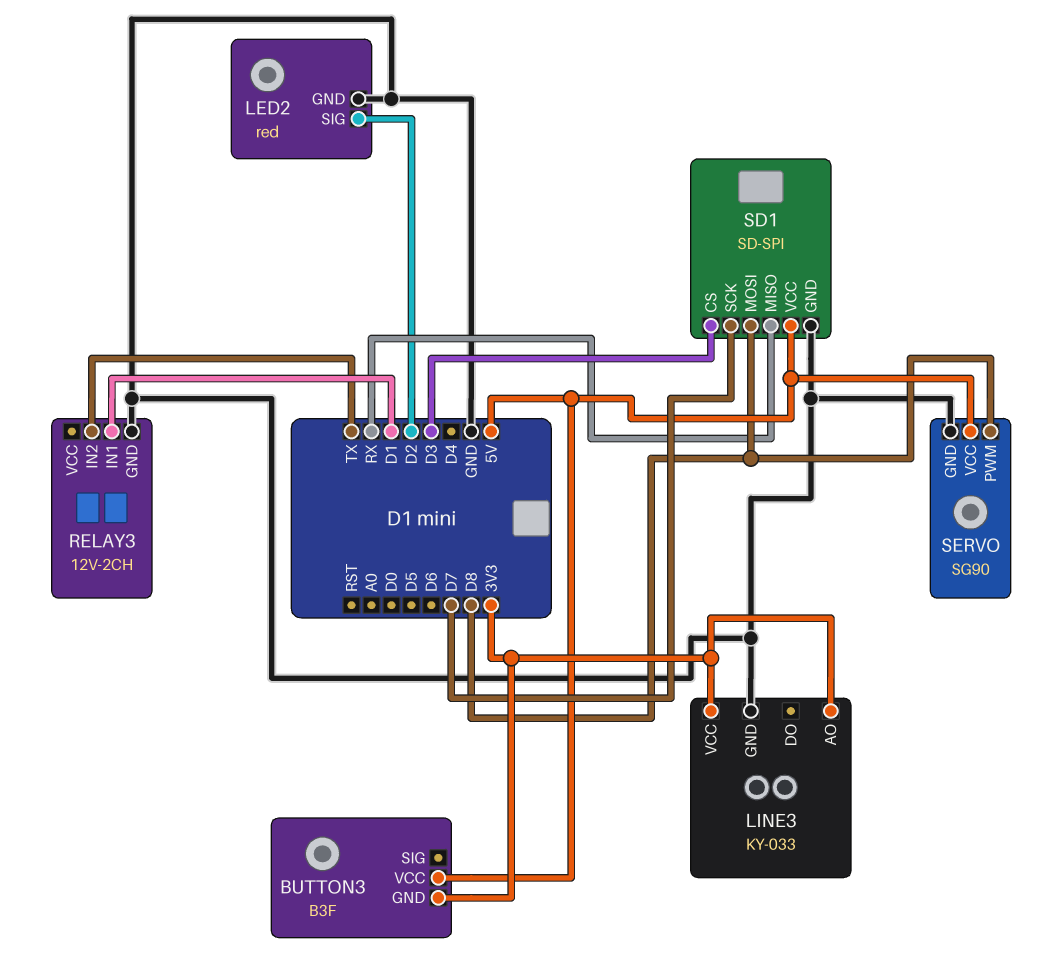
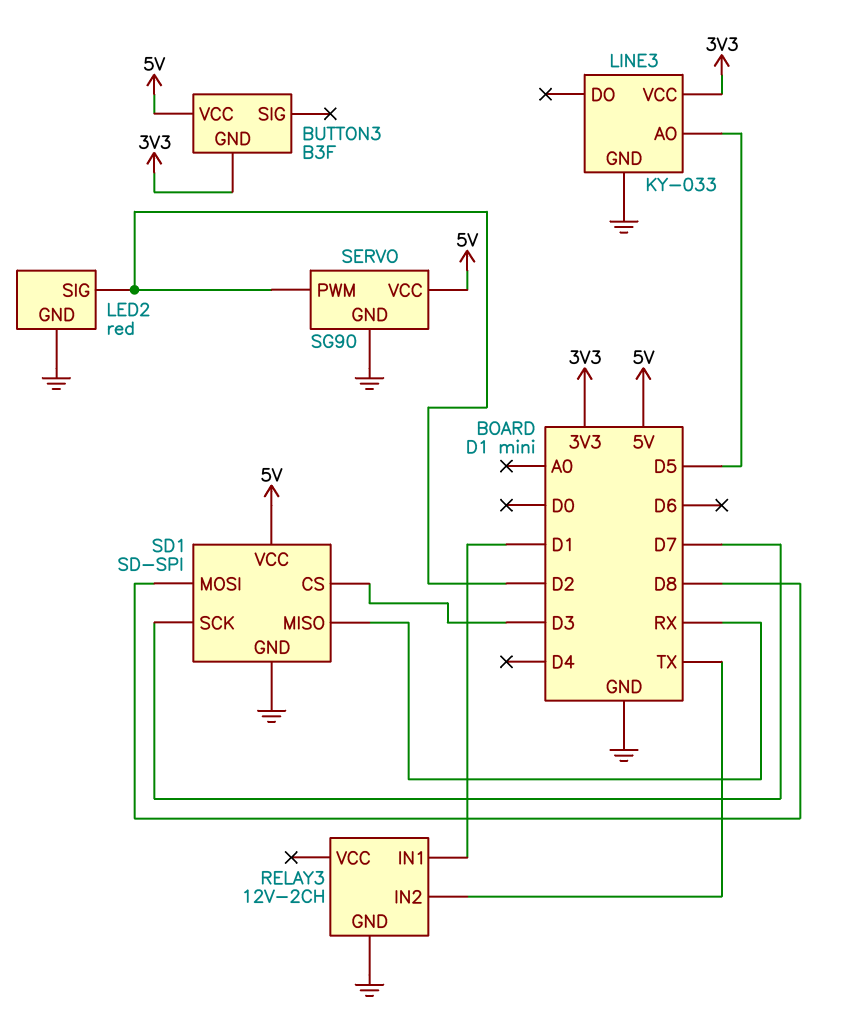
LINE3 pin AO: 3V3 -> D5
SERVO pin PWM: D8 -> D2

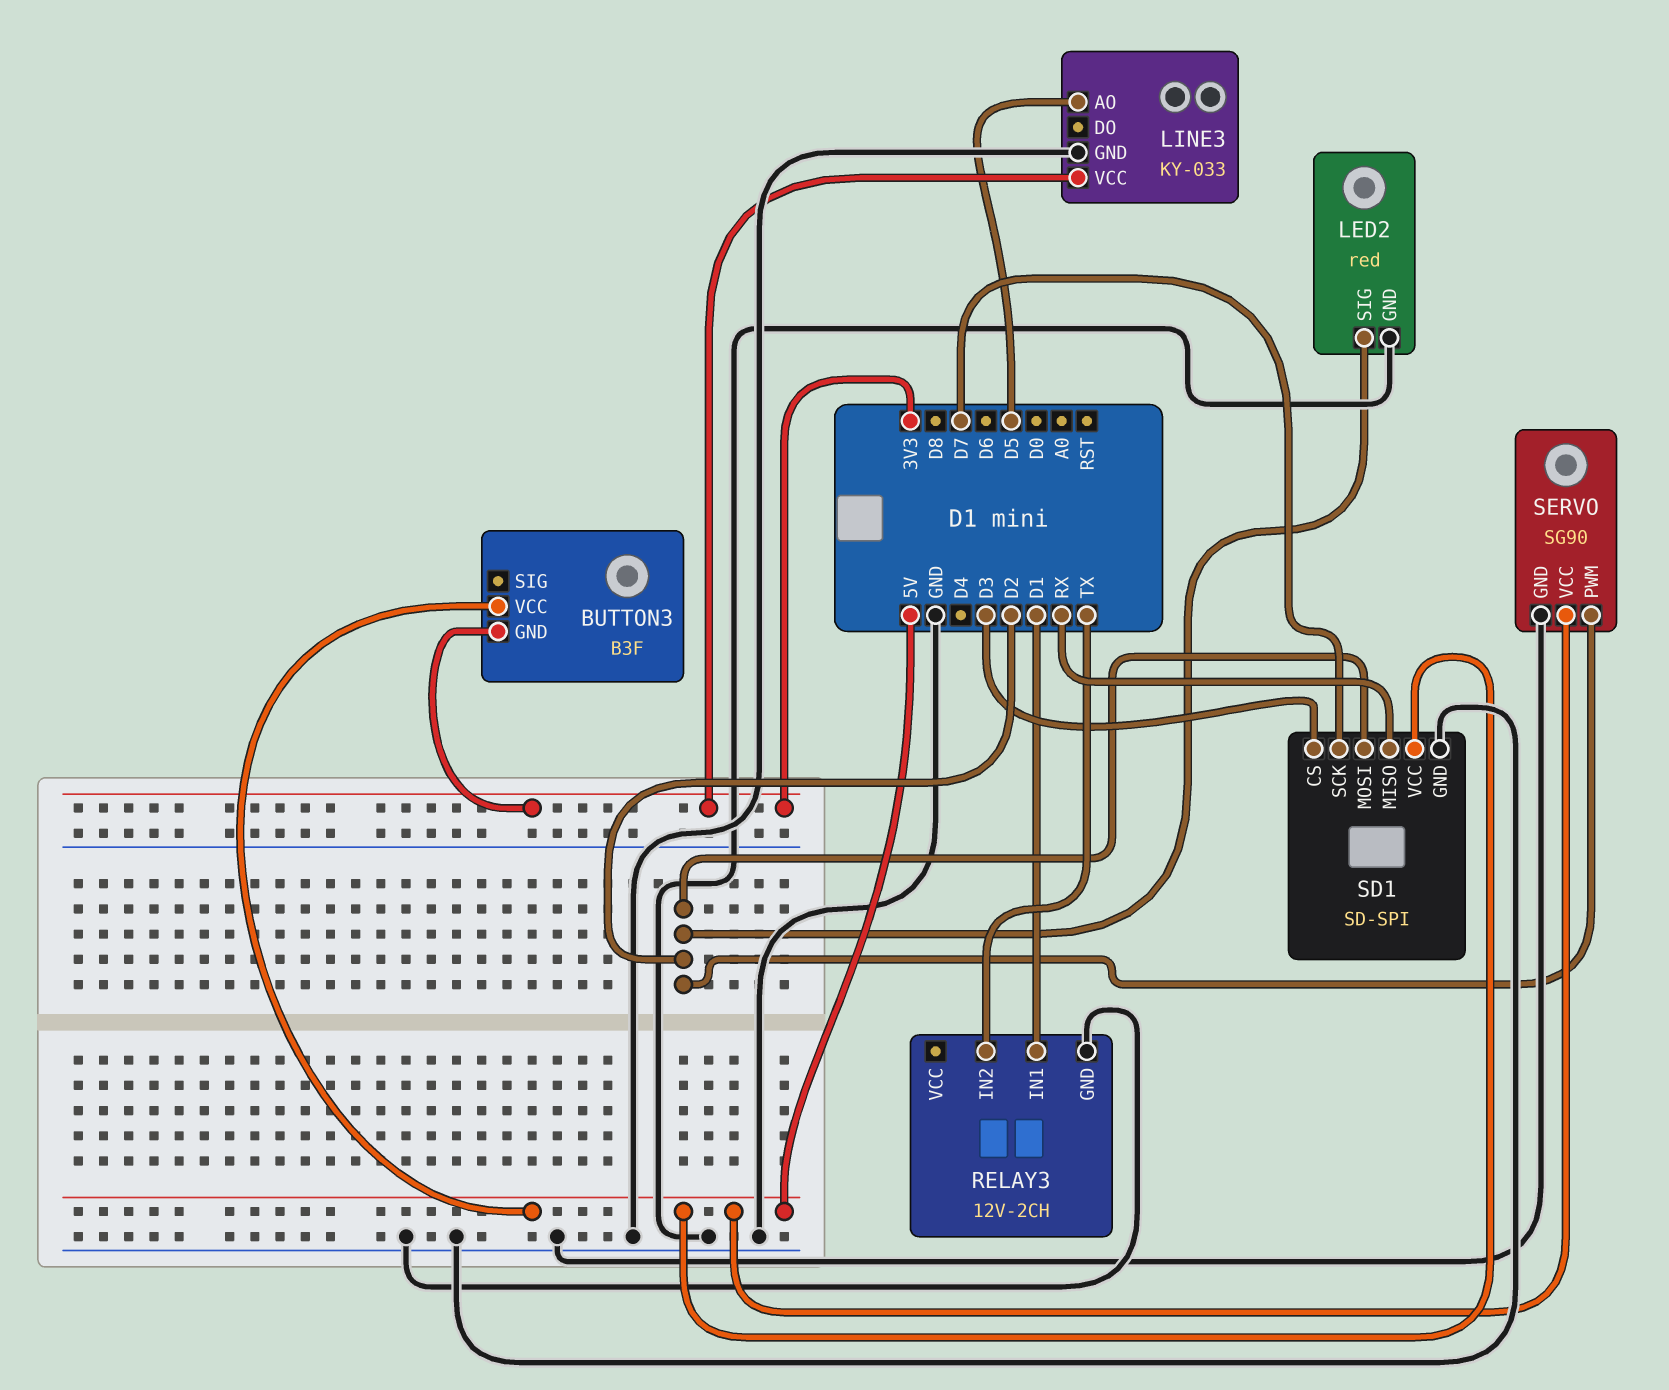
SD1 pin MOSI: D8 -> D2

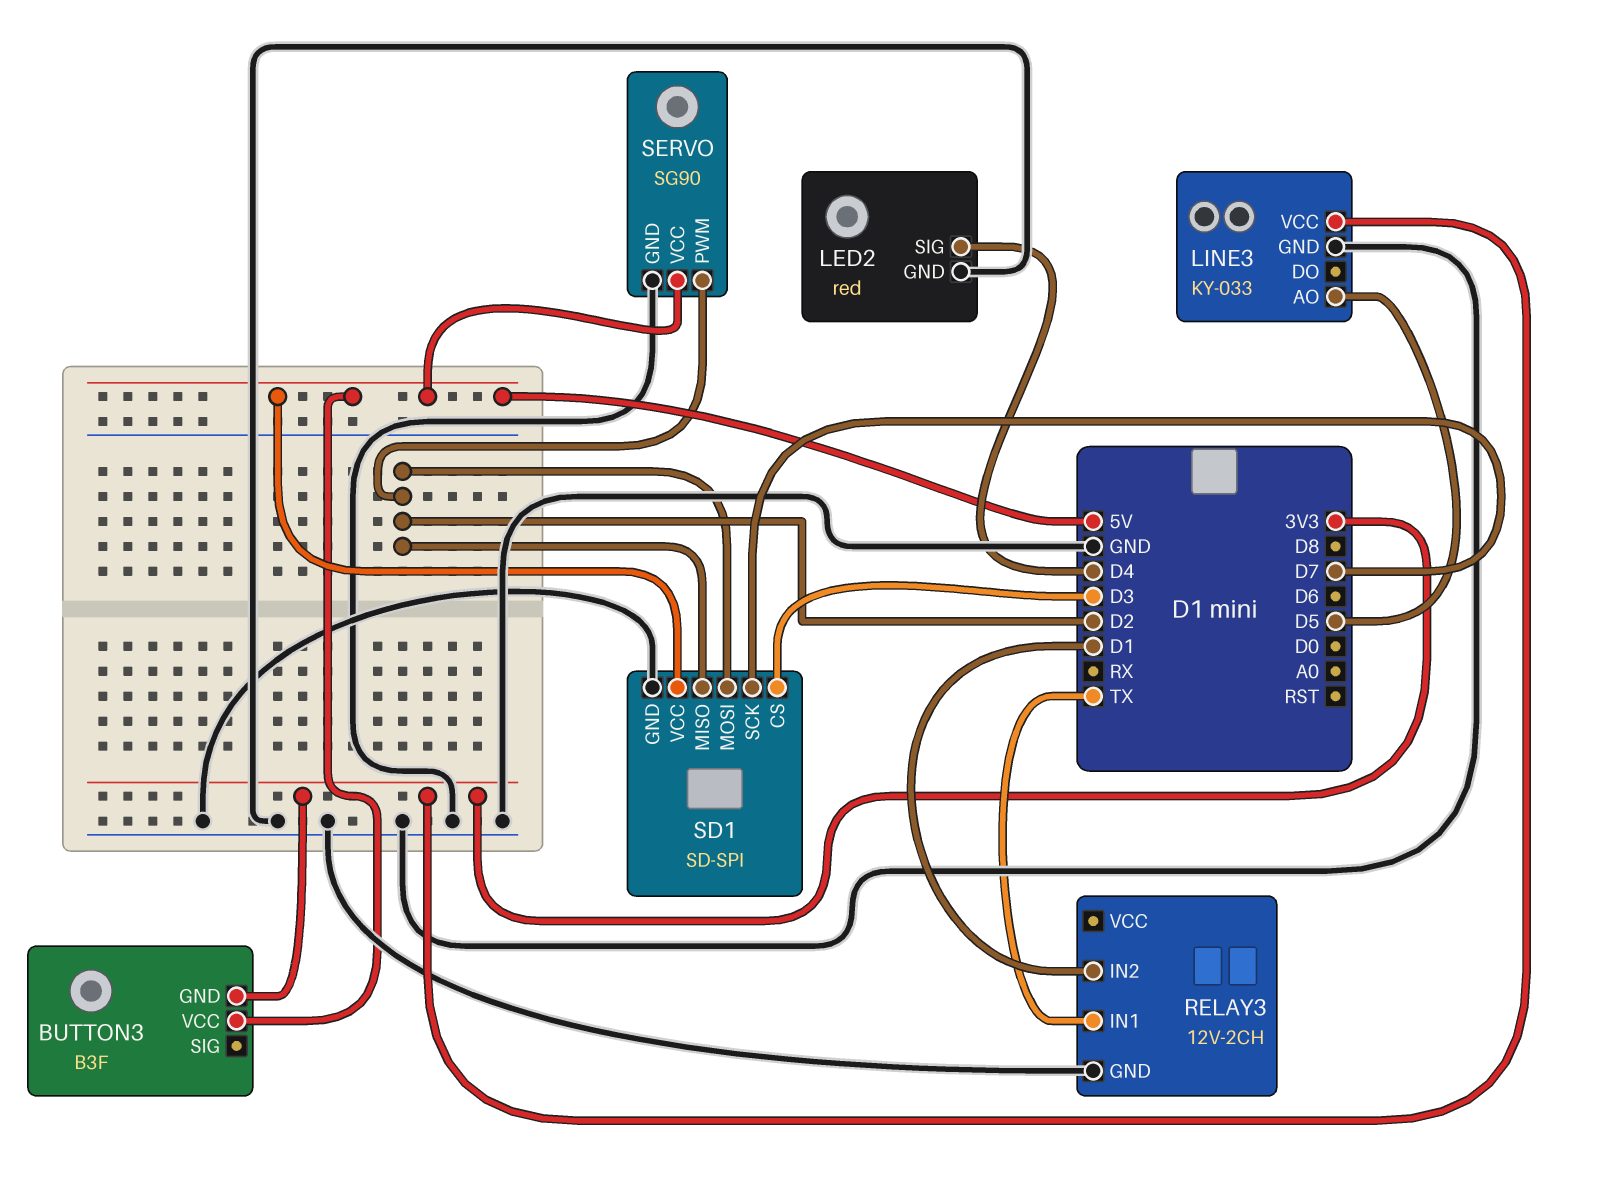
LED2 pin SIG: D2 -> D4
RELAY3 pin IN1: D1 -> TX
RELAY3 pin IN2: TX -> D1
SD1 pin MISO: RX -> D2

